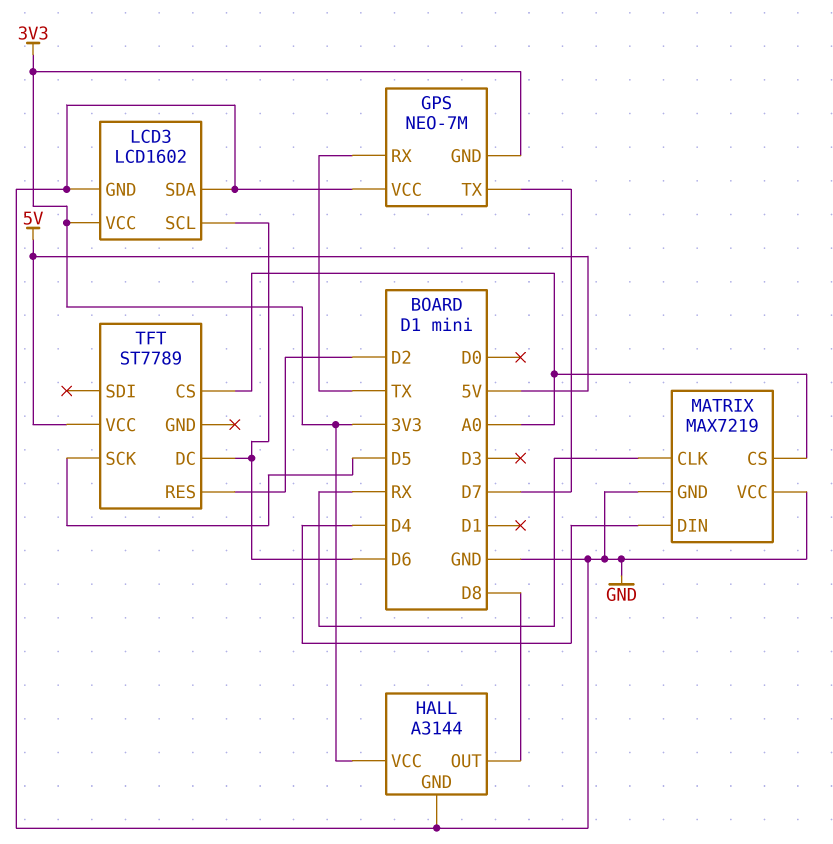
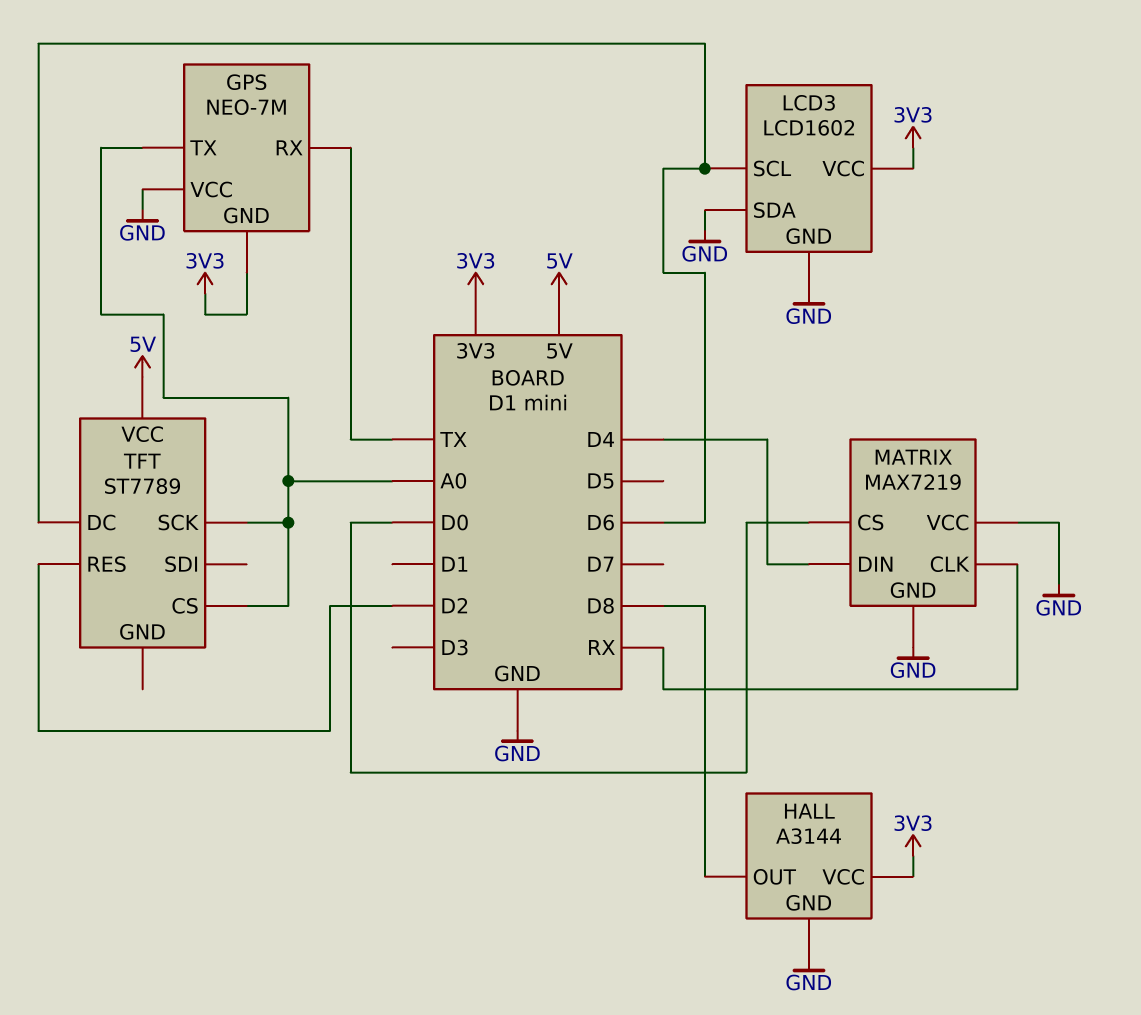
GPS pin TX: D7 -> A0
MATRIX pin CS: A0 -> D0
TFT pin SCK: D5 -> A0

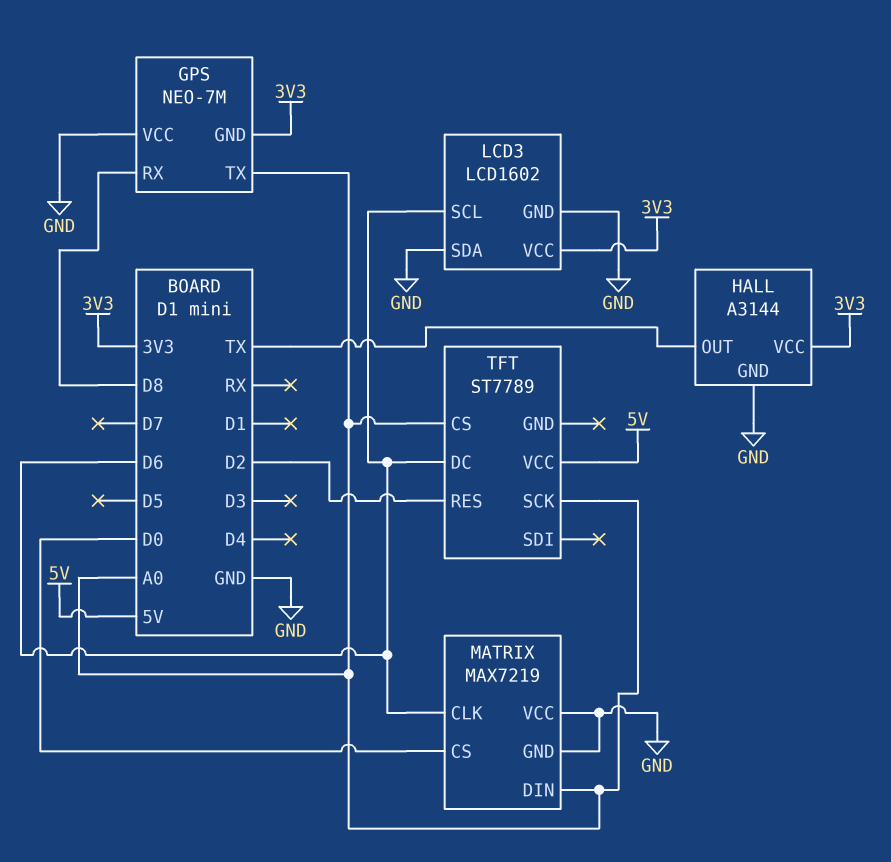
GPS pin RX: TX -> D8
HALL pin OUT: D8 -> TX
MATRIX pin CLK: RX -> D6
MATRIX pin DIN: D4 -> A0

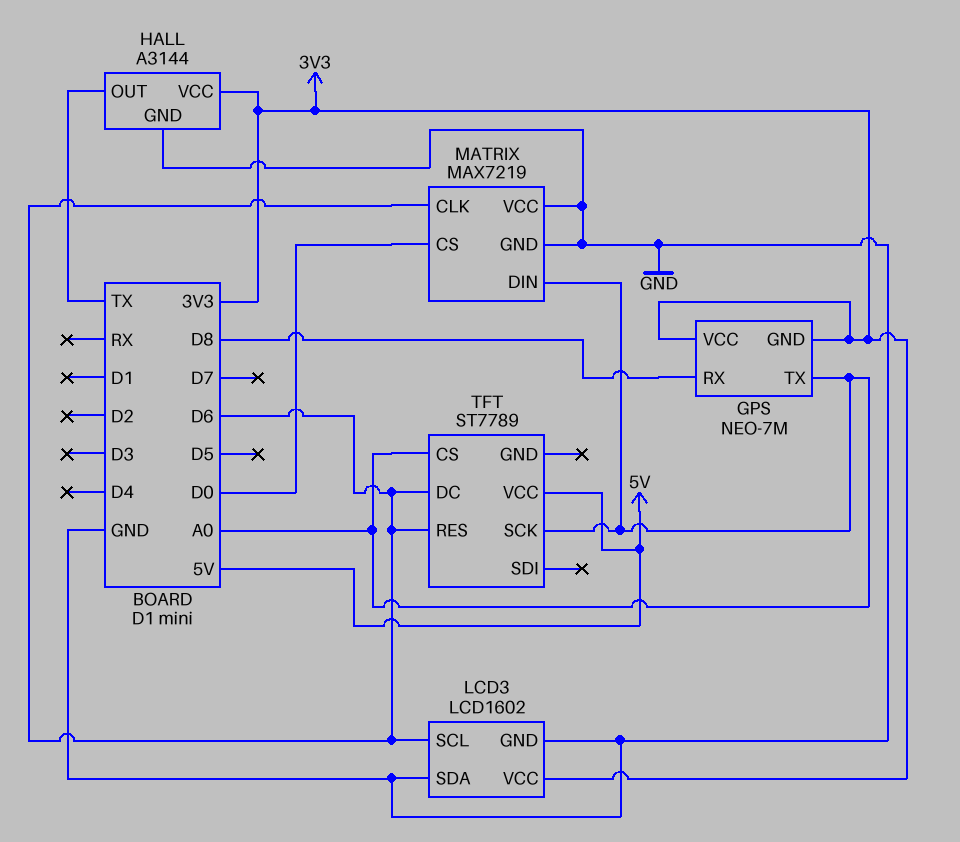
GPS pin VCC: GND -> 3V3
TFT pin RES: D2 -> D6

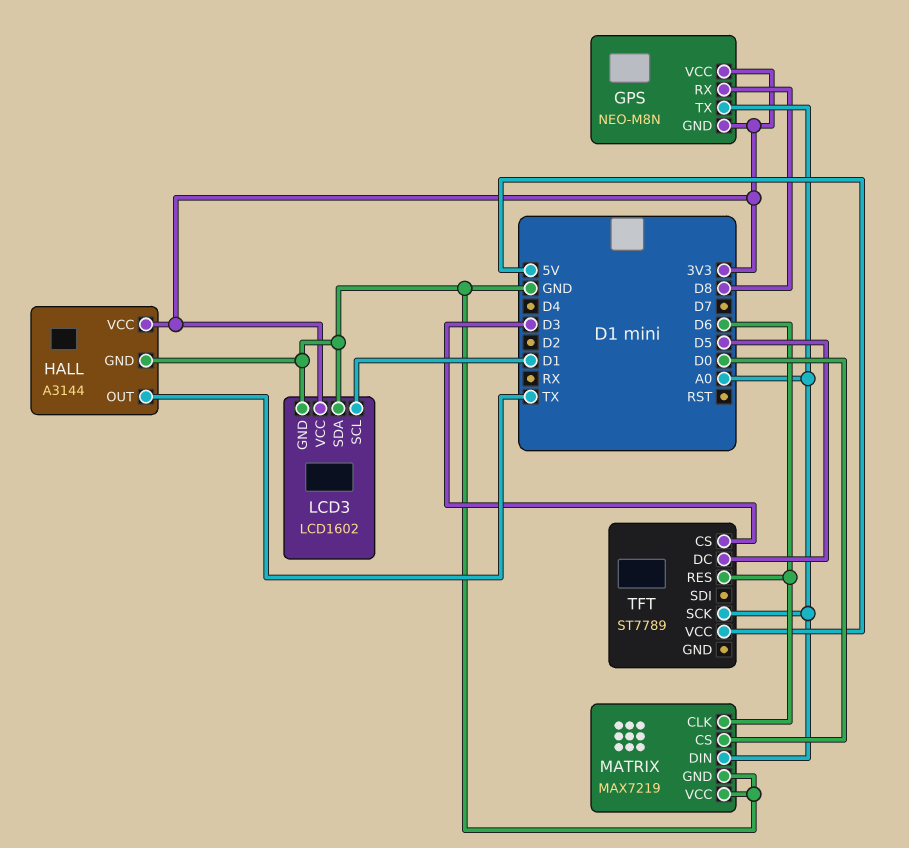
GPS: NEO-7M -> NEO-M8N
LCD3 pin SCL: D6 -> D1
TFT pin CS: A0 -> D3
TFT pin DC: D6 -> D5

